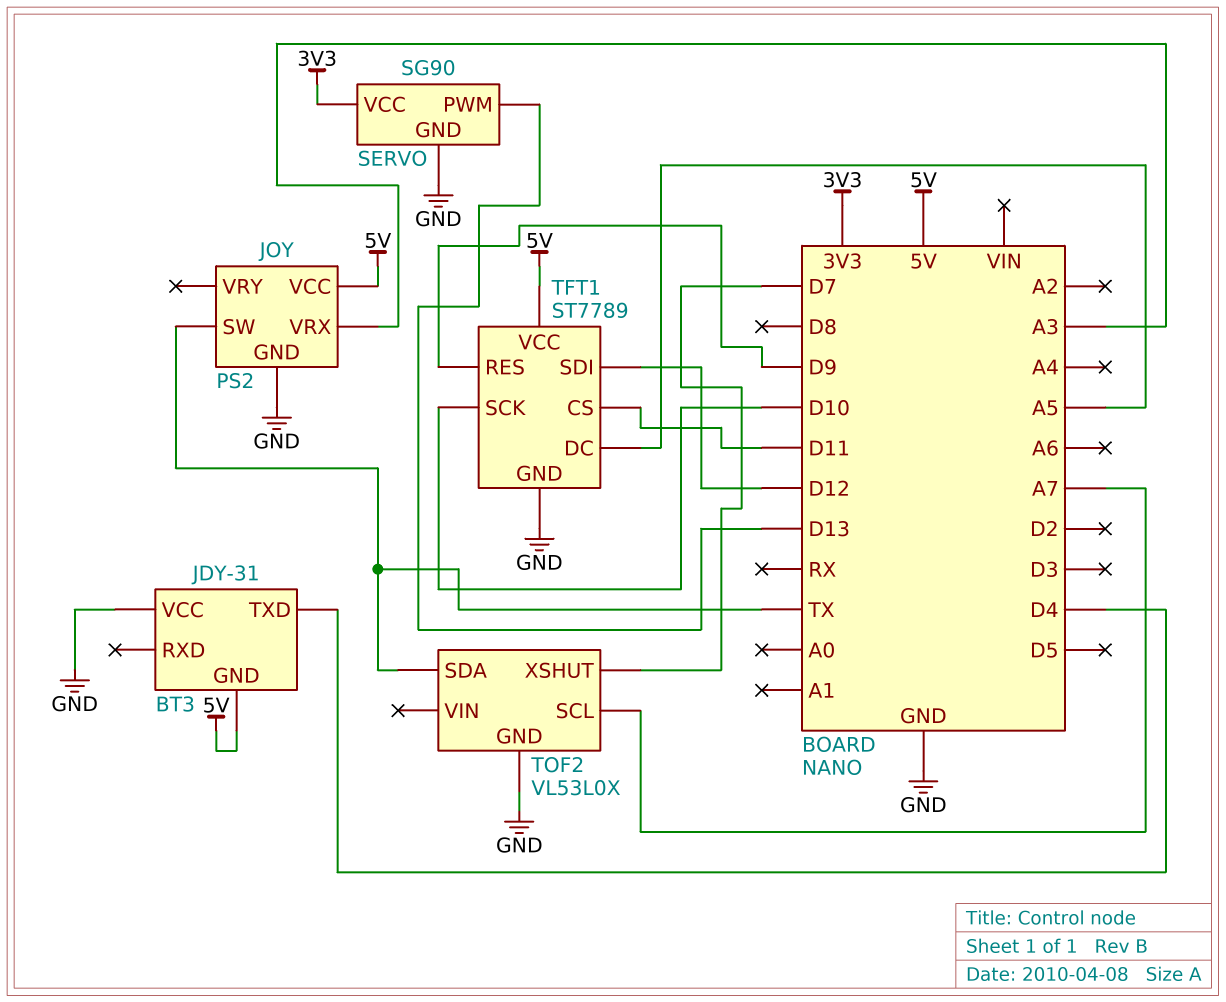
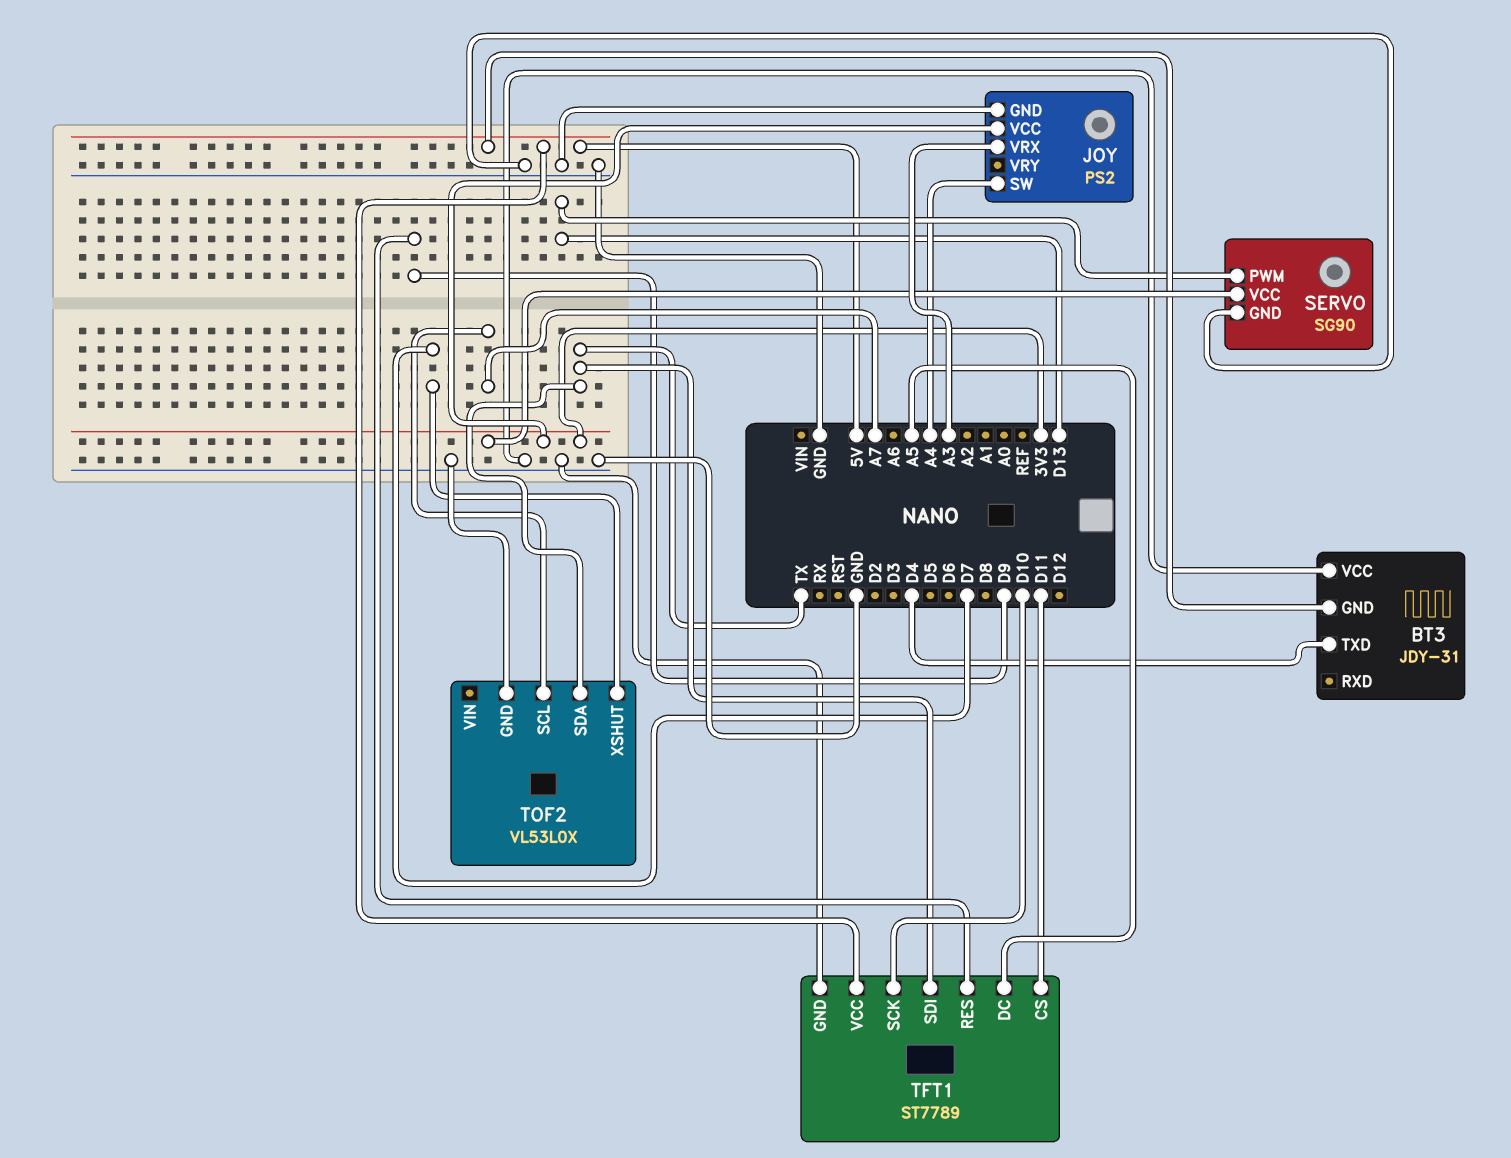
JOY pin SW: TX -> A4
JOY pin VCC: 5V -> 3V3
TFT1 pin SDI: D12 -> TX

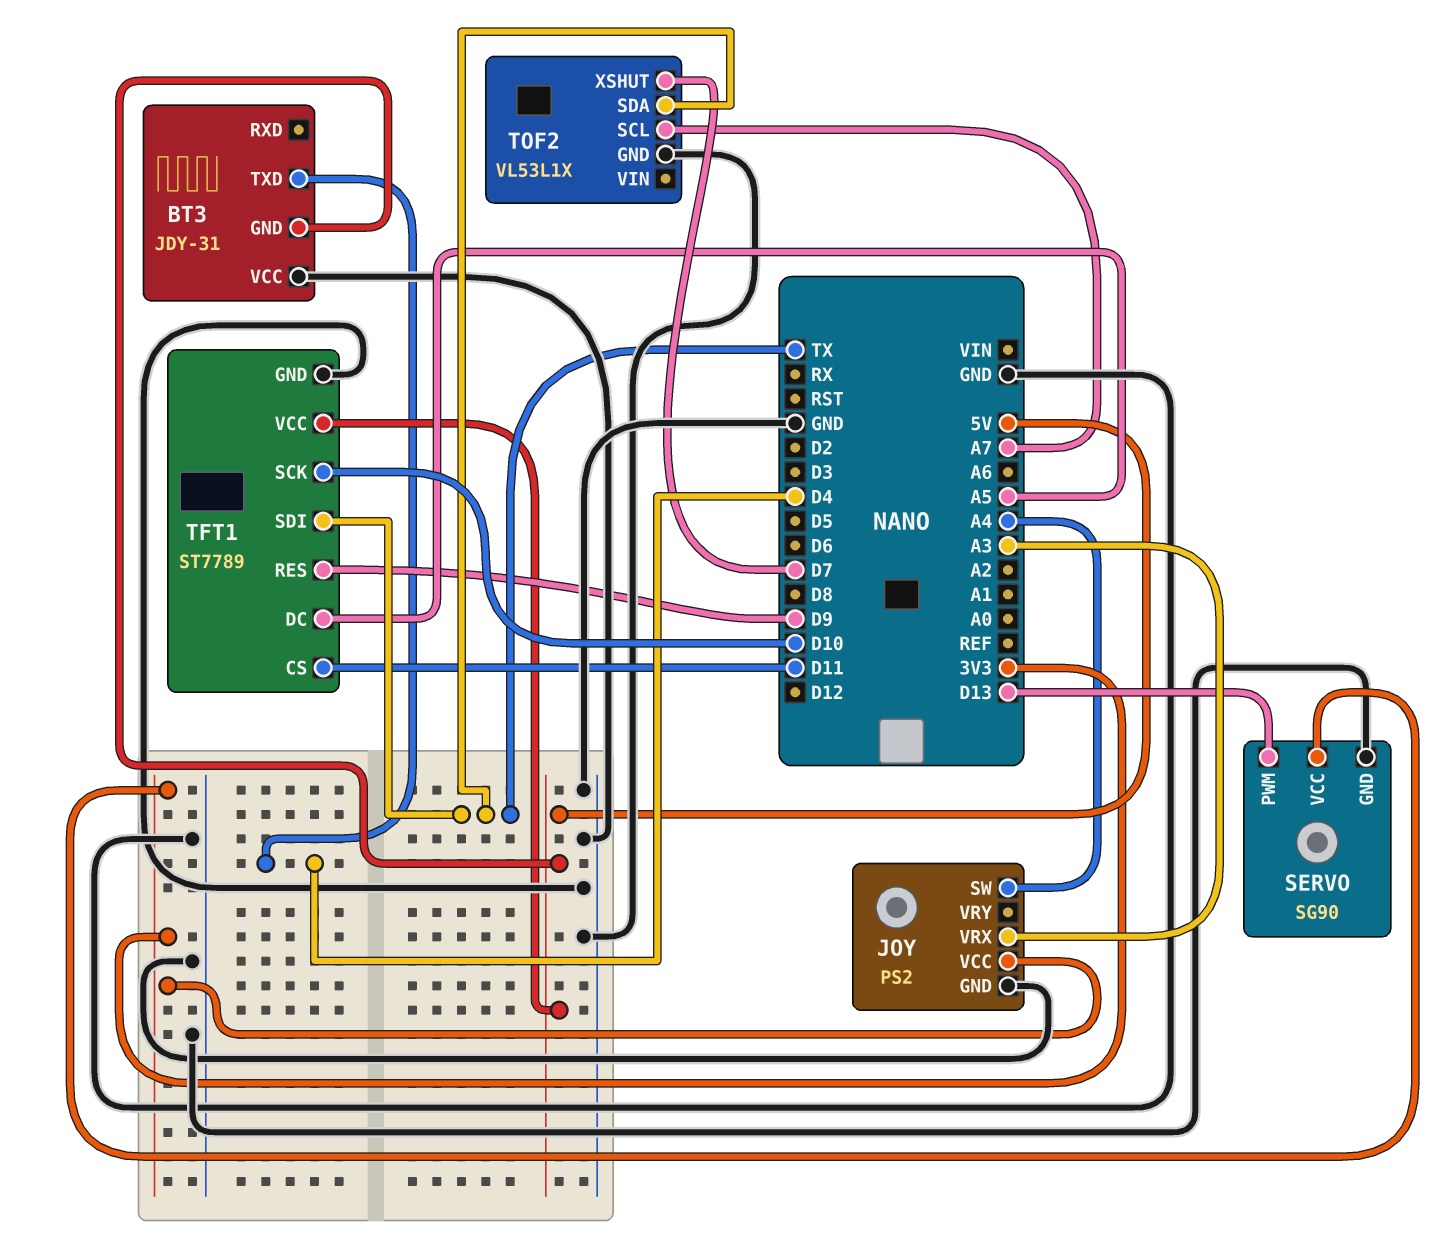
TOF2: VL53L0X -> VL53L1X

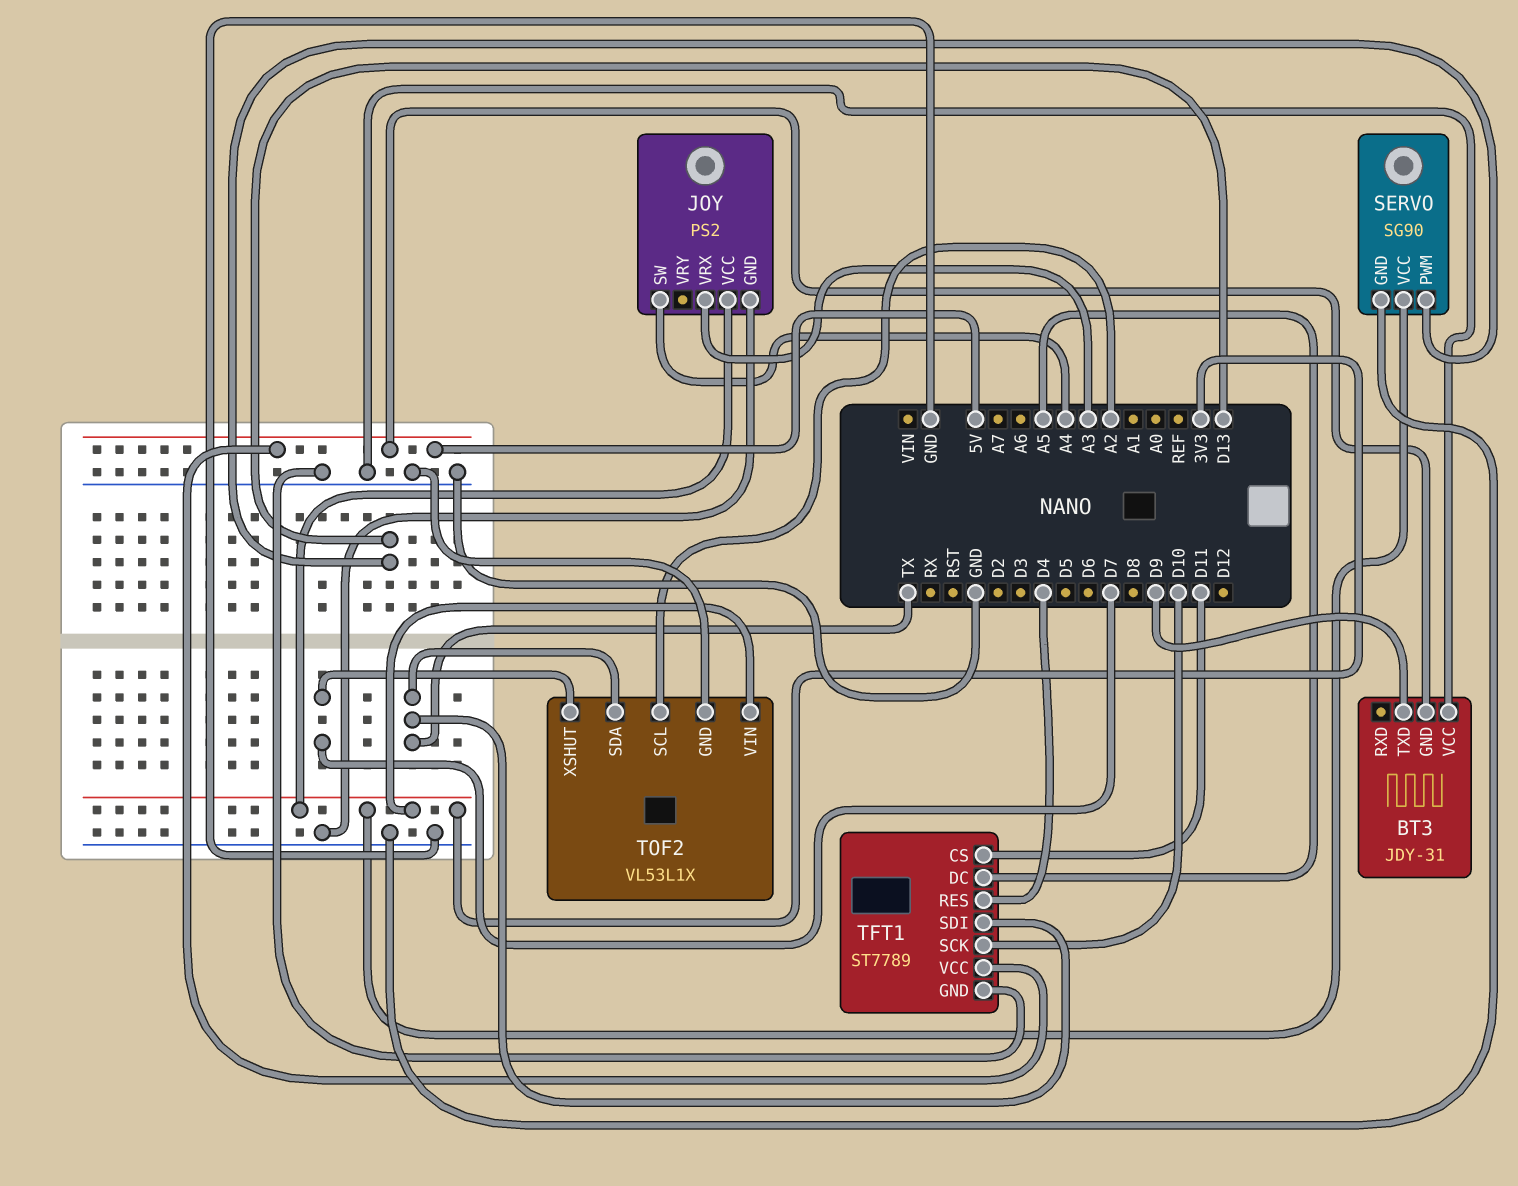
BT3 pin TXD: D4 -> D9
TFT1 pin RES: D9 -> D4
TOF2 pin SCL: A7 -> A2
TOF2 pin VIN: none -> 3V3

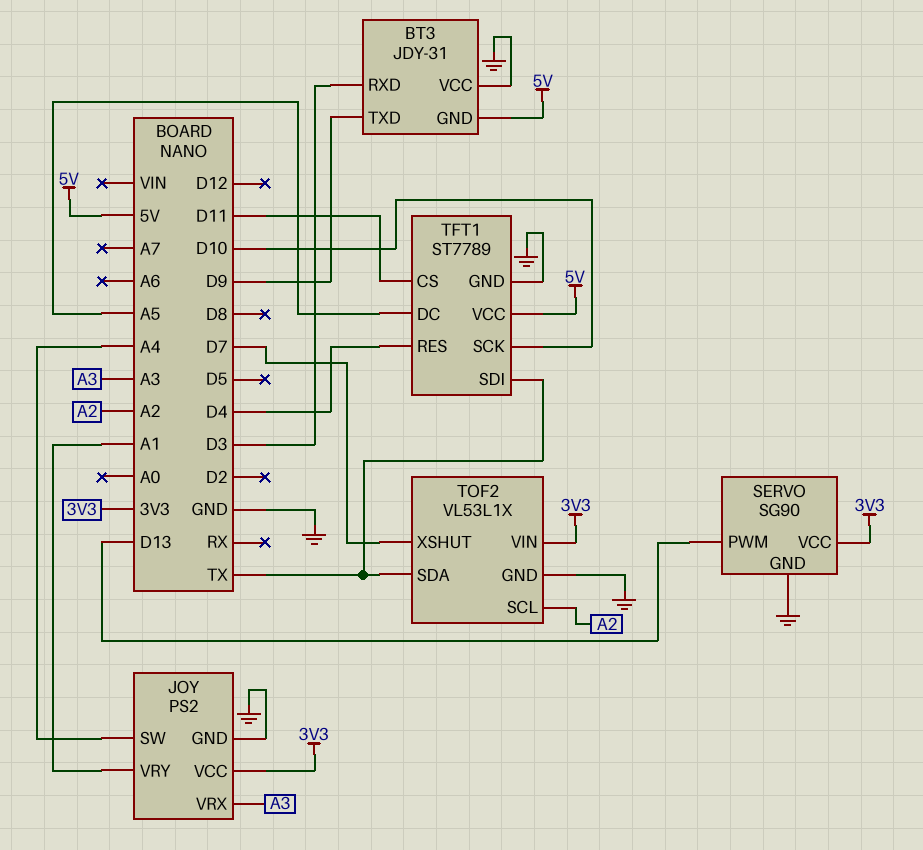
BT3 pin RXD: none -> D3
JOY pin VRY: none -> A1

